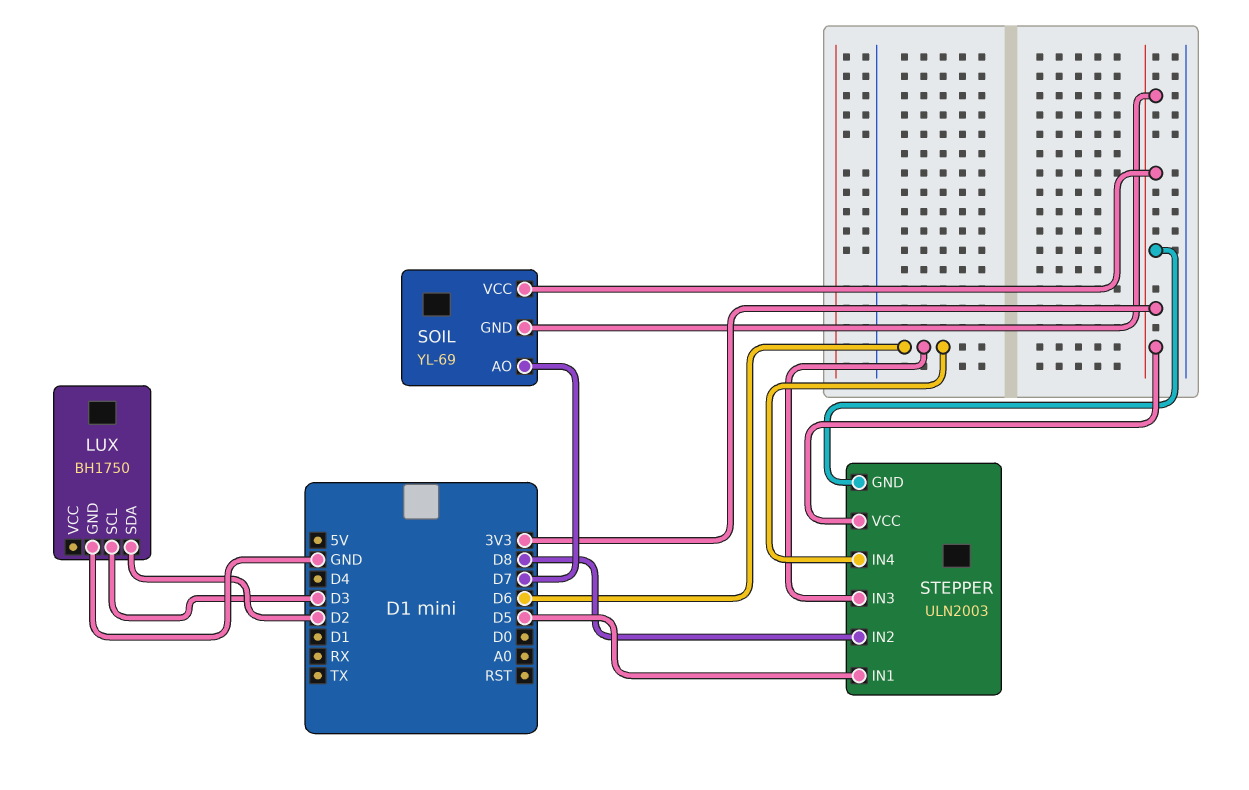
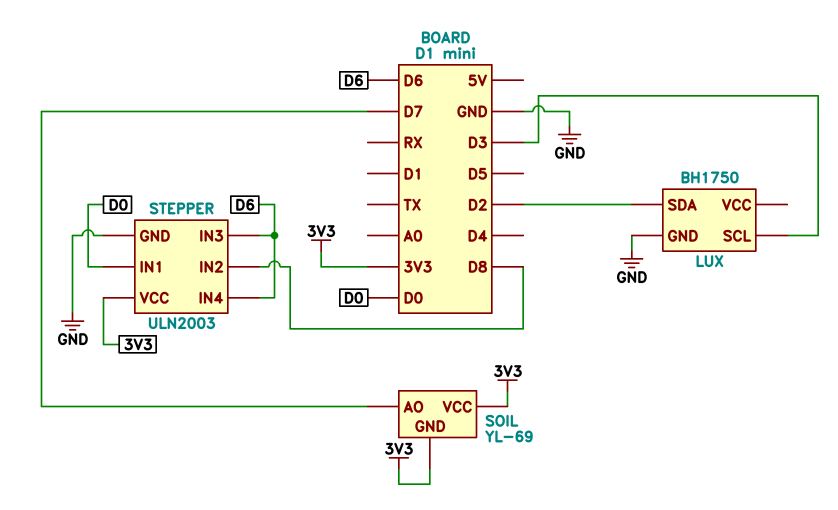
STEPPER pin GND: 3V3 -> GND
STEPPER pin IN1: D5 -> D0

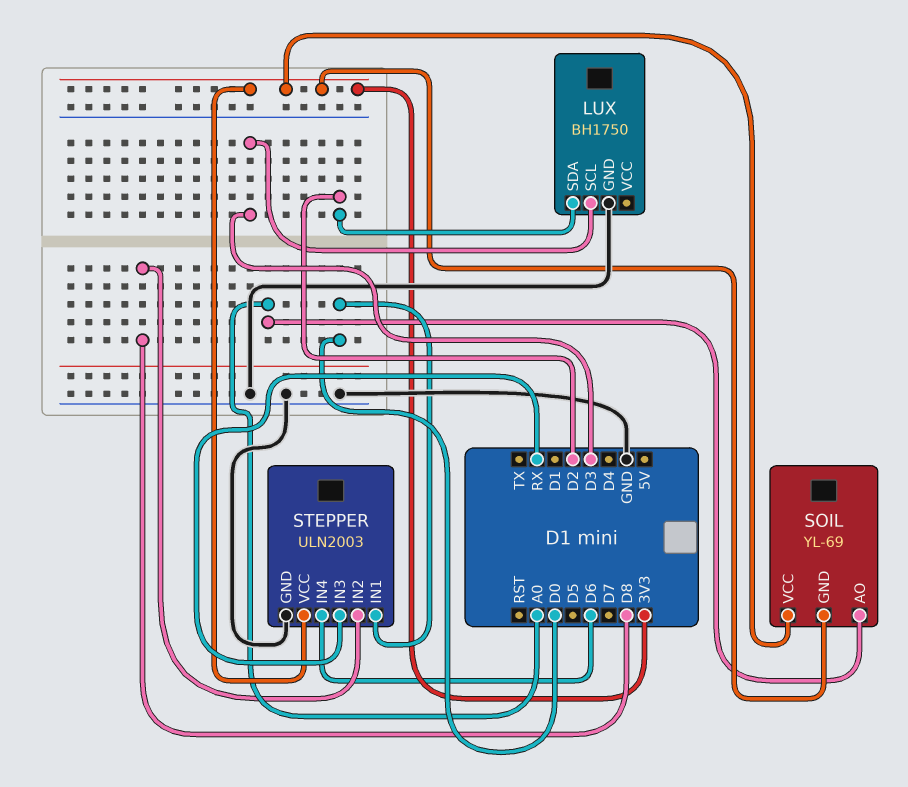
SOIL pin AO: D7 -> A0
STEPPER pin IN3: D6 -> RX

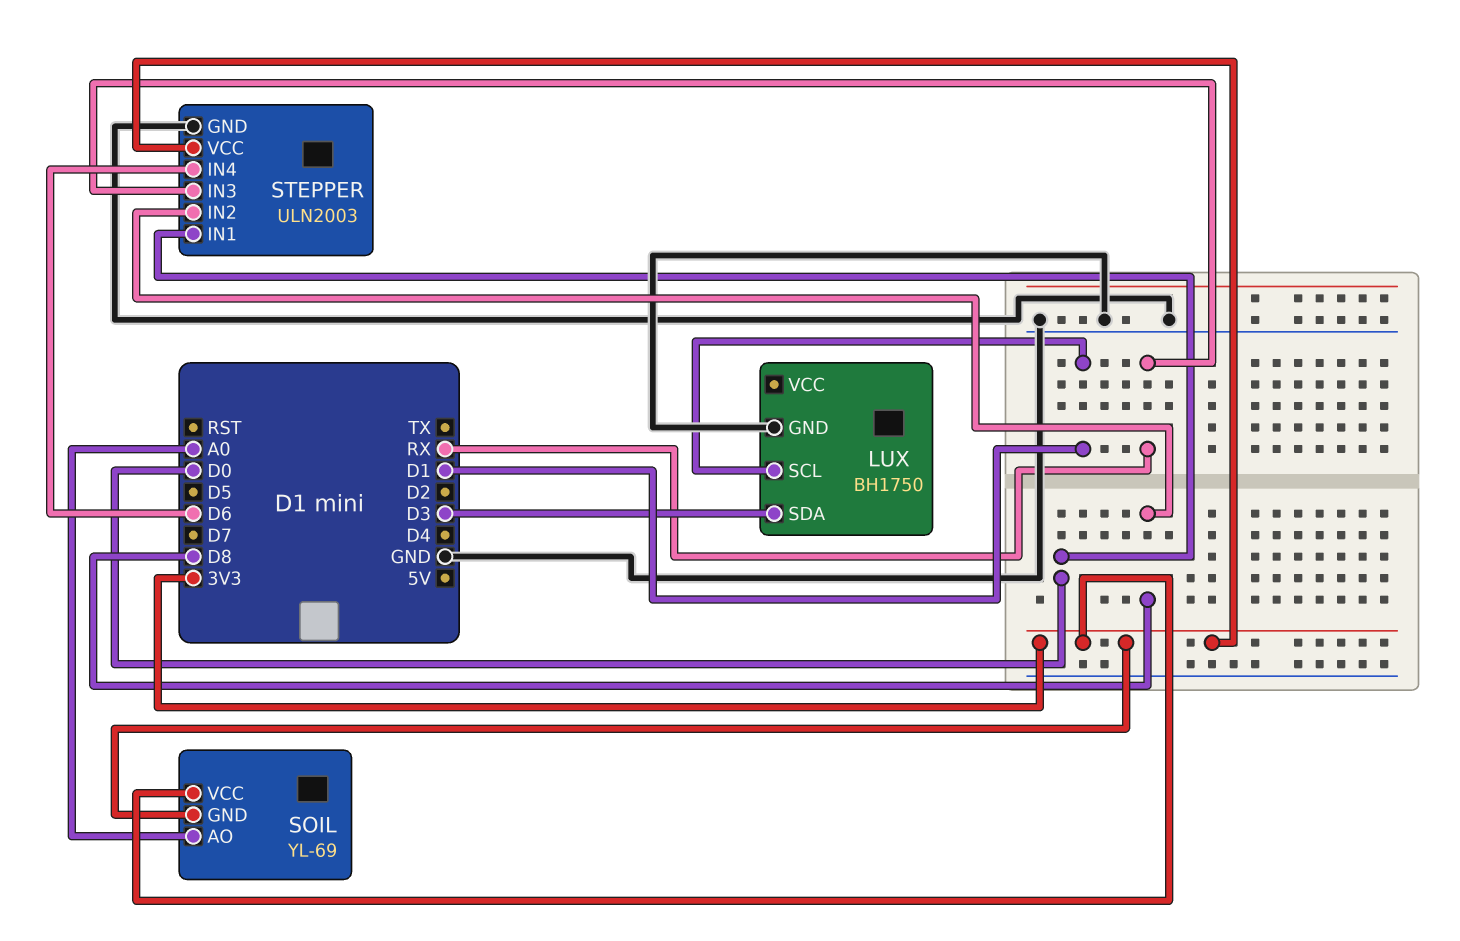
LUX pin SCL: D3 -> D1
LUX pin SDA: D2 -> D3

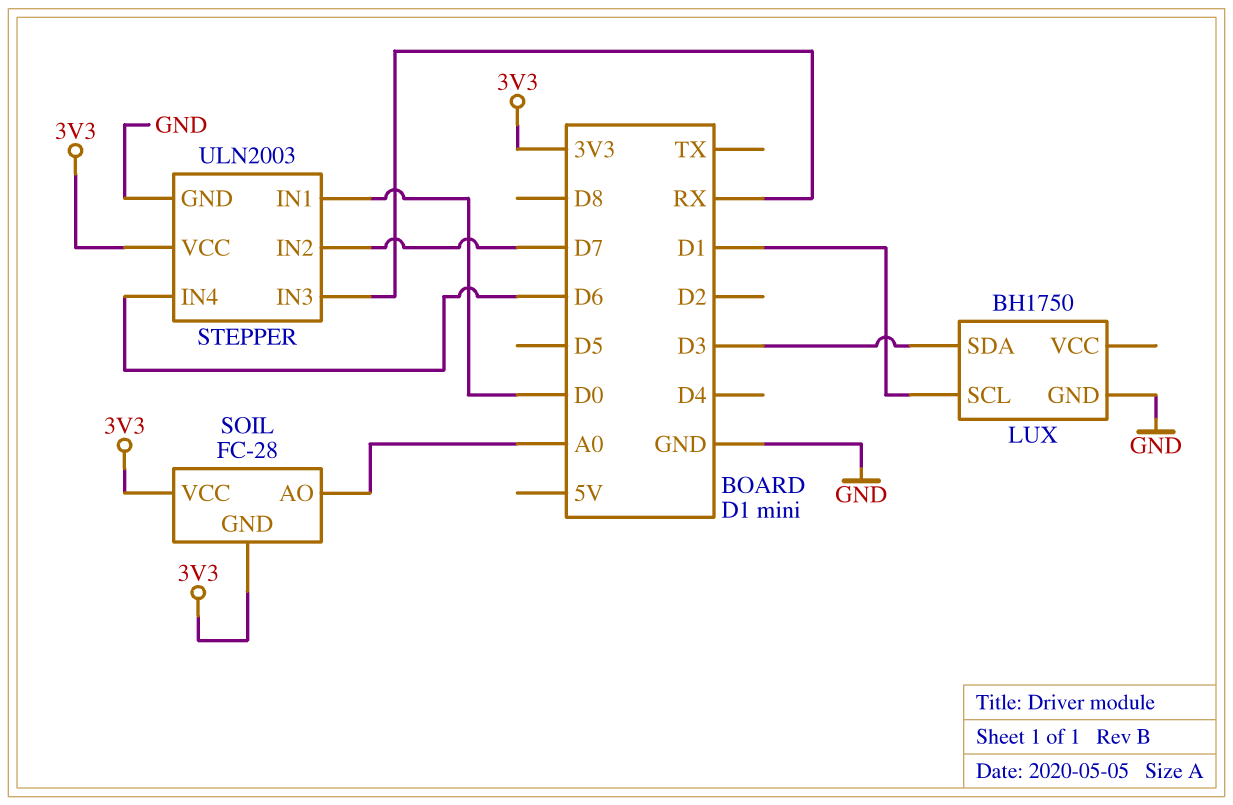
SOIL: YL-69 -> FC-28
STEPPER pin IN2: D8 -> D7

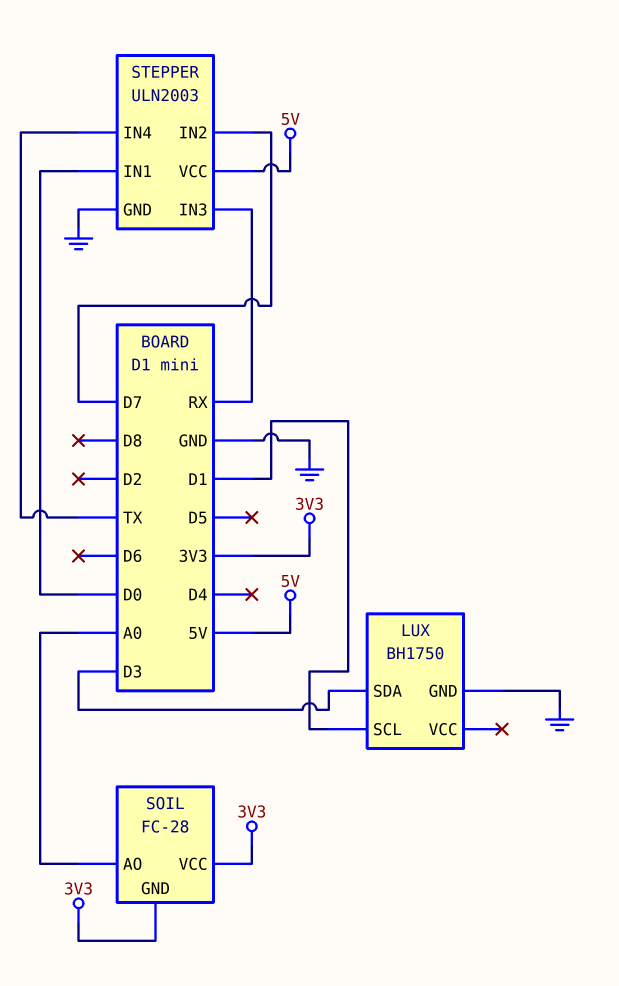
STEPPER pin IN4: D6 -> TX
STEPPER pin VCC: 3V3 -> 5V

